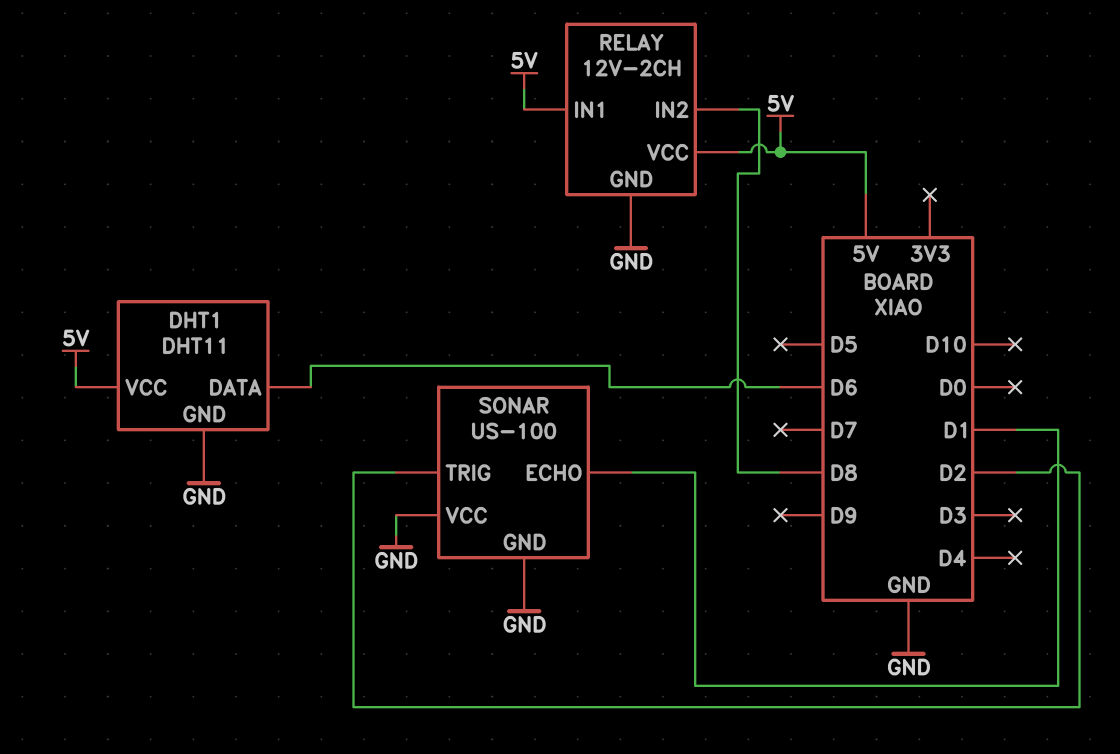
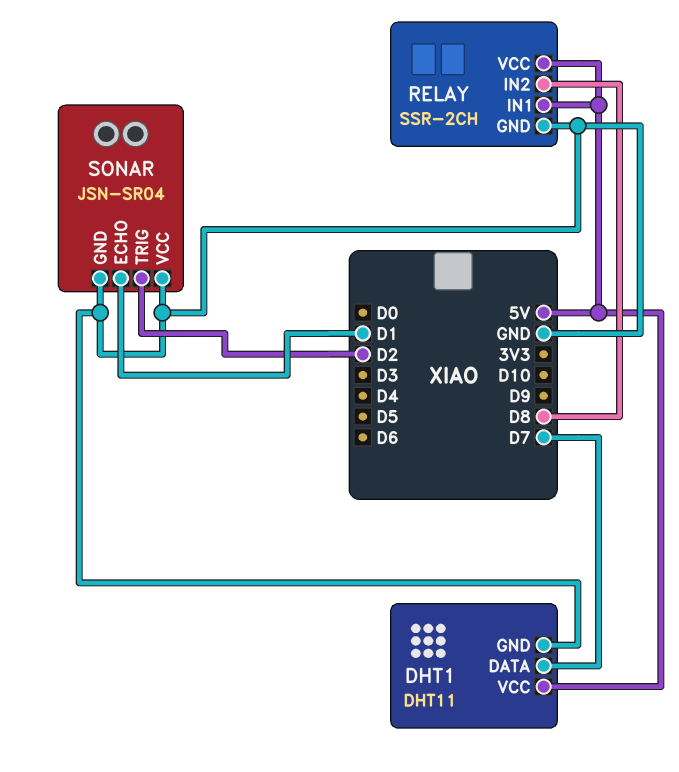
DHT1 pin DATA: D6 -> D7
RELAY: 12V-2CH -> SSR-2CH
SONAR: US-100 -> JSN-SR04

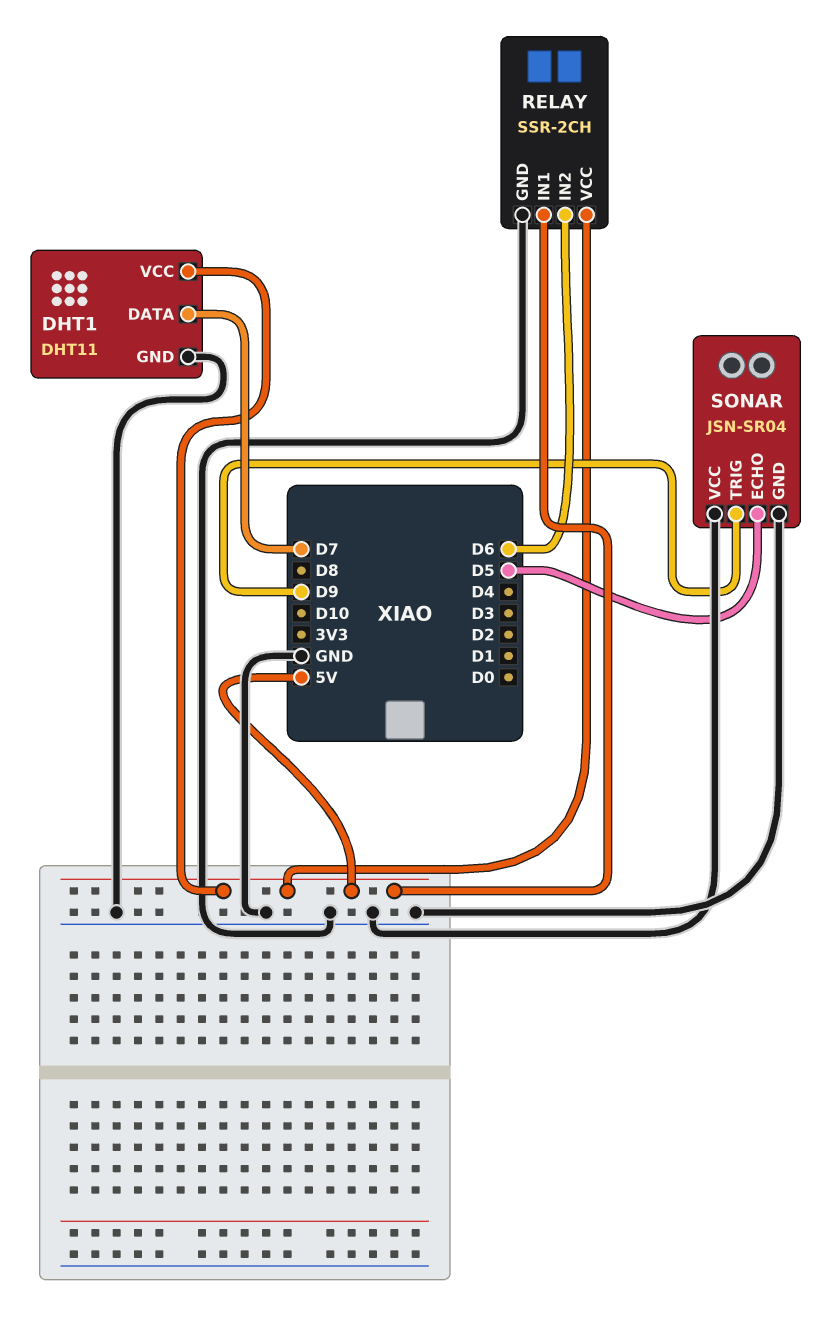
RELAY pin IN2: D8 -> D6
SONAR pin ECHO: D1 -> D5
SONAR pin TRIG: D2 -> D9

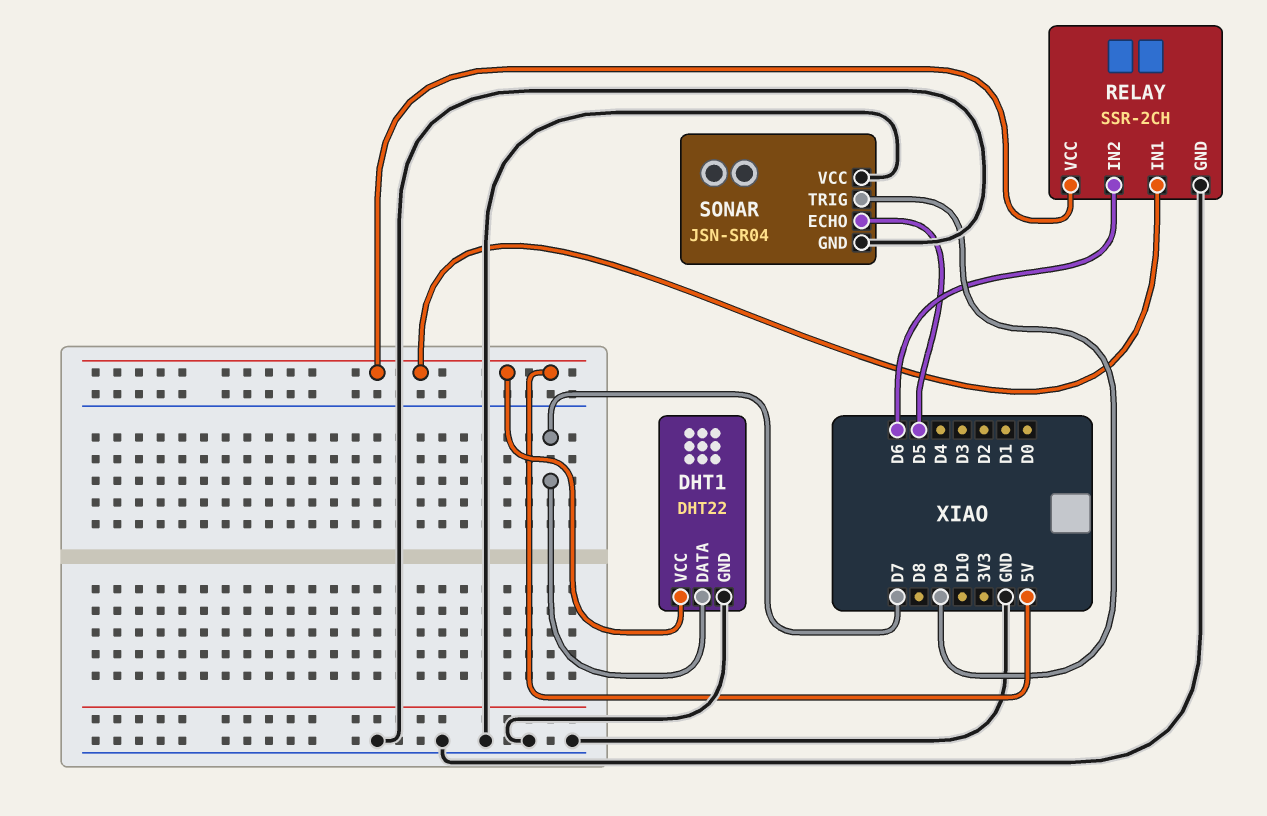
DHT1: DHT11 -> DHT22

